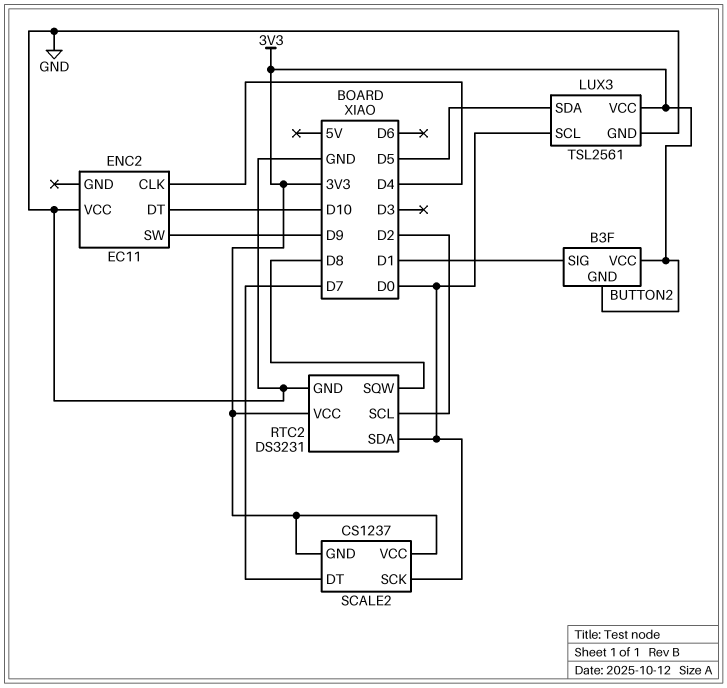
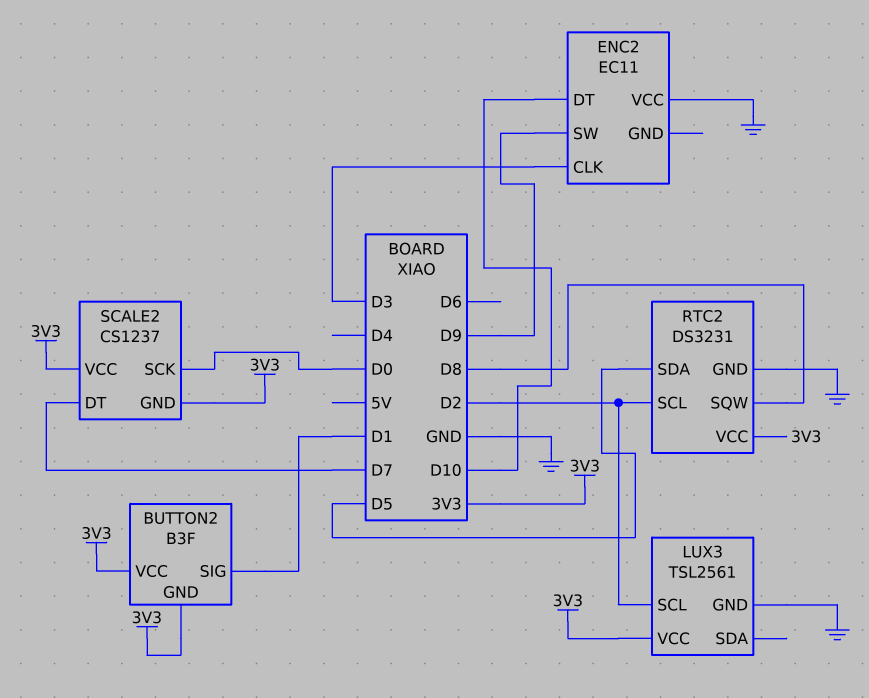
ENC2 pin CLK: D4 -> D3
LUX3 pin SCL: D0 -> D2
LUX3 pin SDA: D5 -> none
RTC2 pin SDA: D0 -> D5

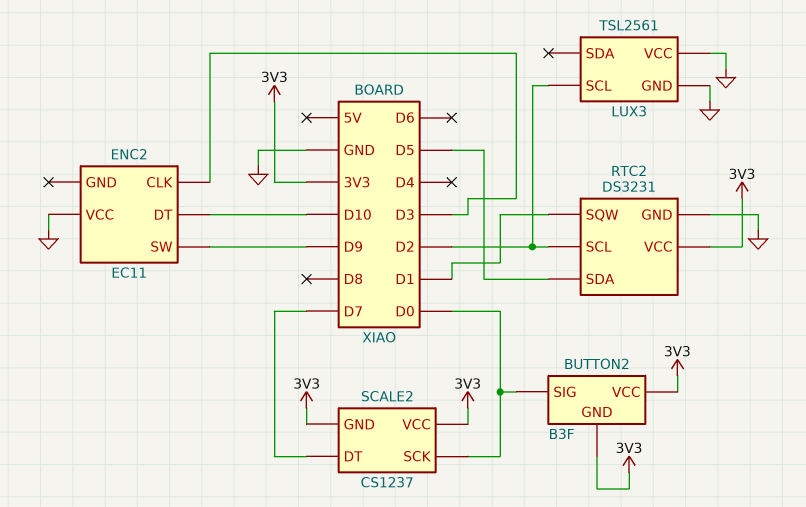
BUTTON2 pin SIG: D1 -> D0
LUX3 pin VCC: 3V3 -> GND
RTC2 pin SQW: D8 -> D1

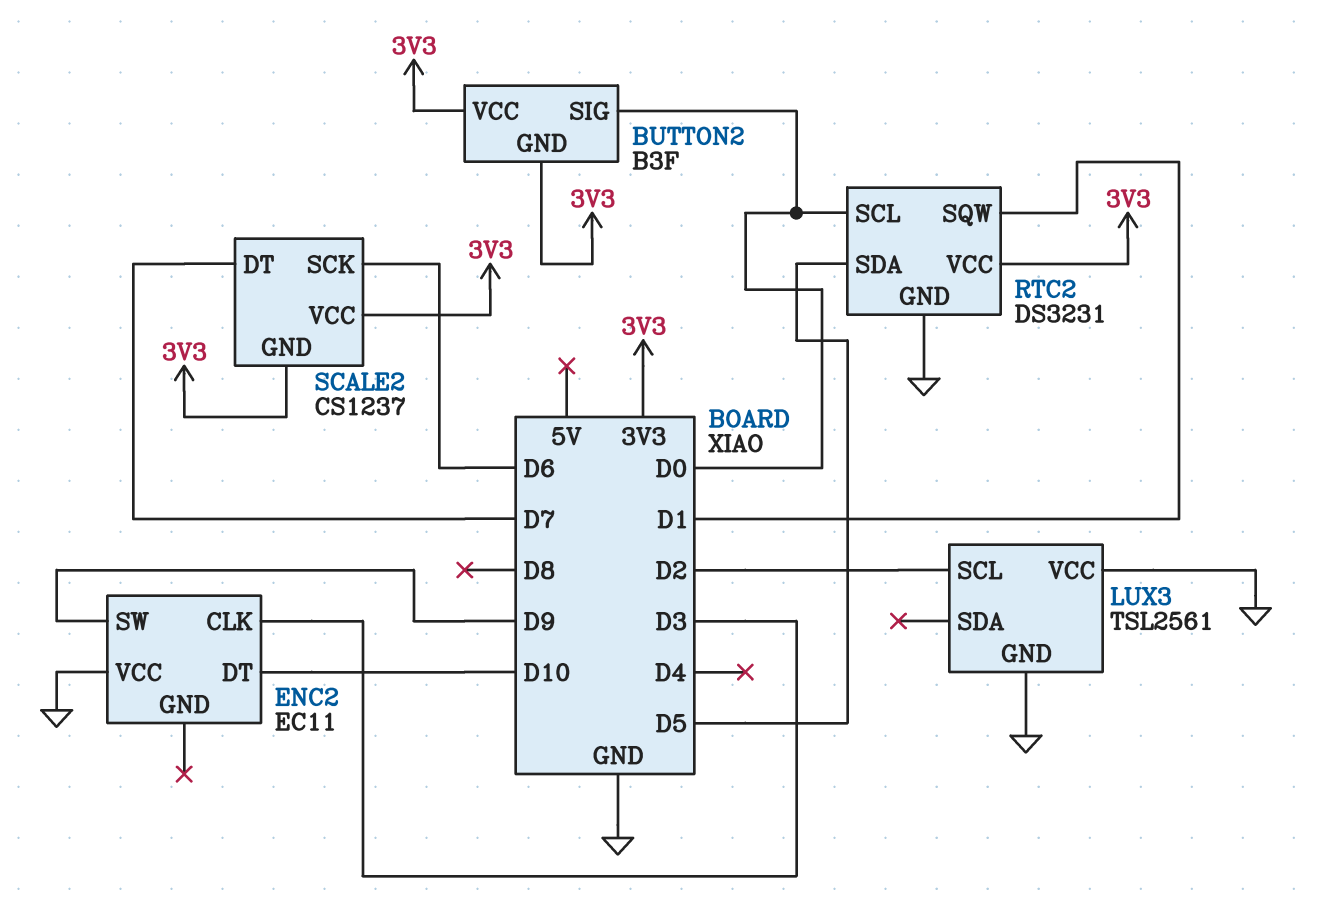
RTC2 pin SCL: D2 -> D0
SCALE2 pin SCK: D0 -> D6

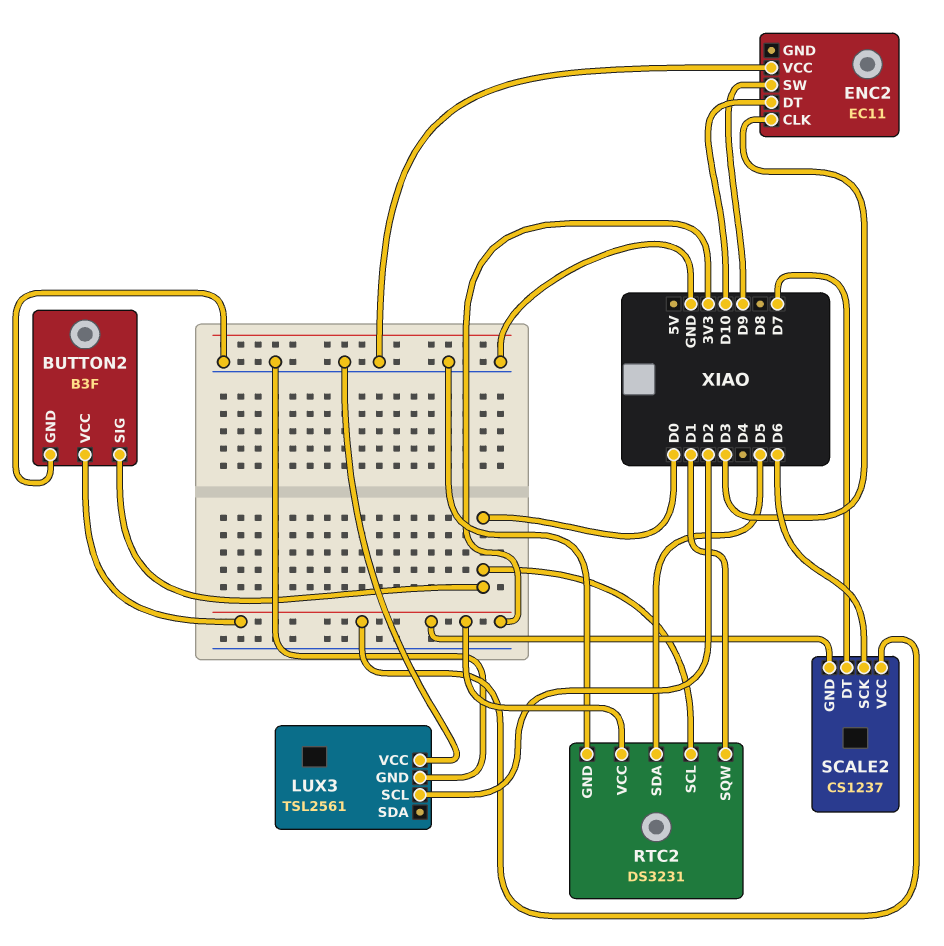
BUTTON2 pin GND: 3V3 -> GND

